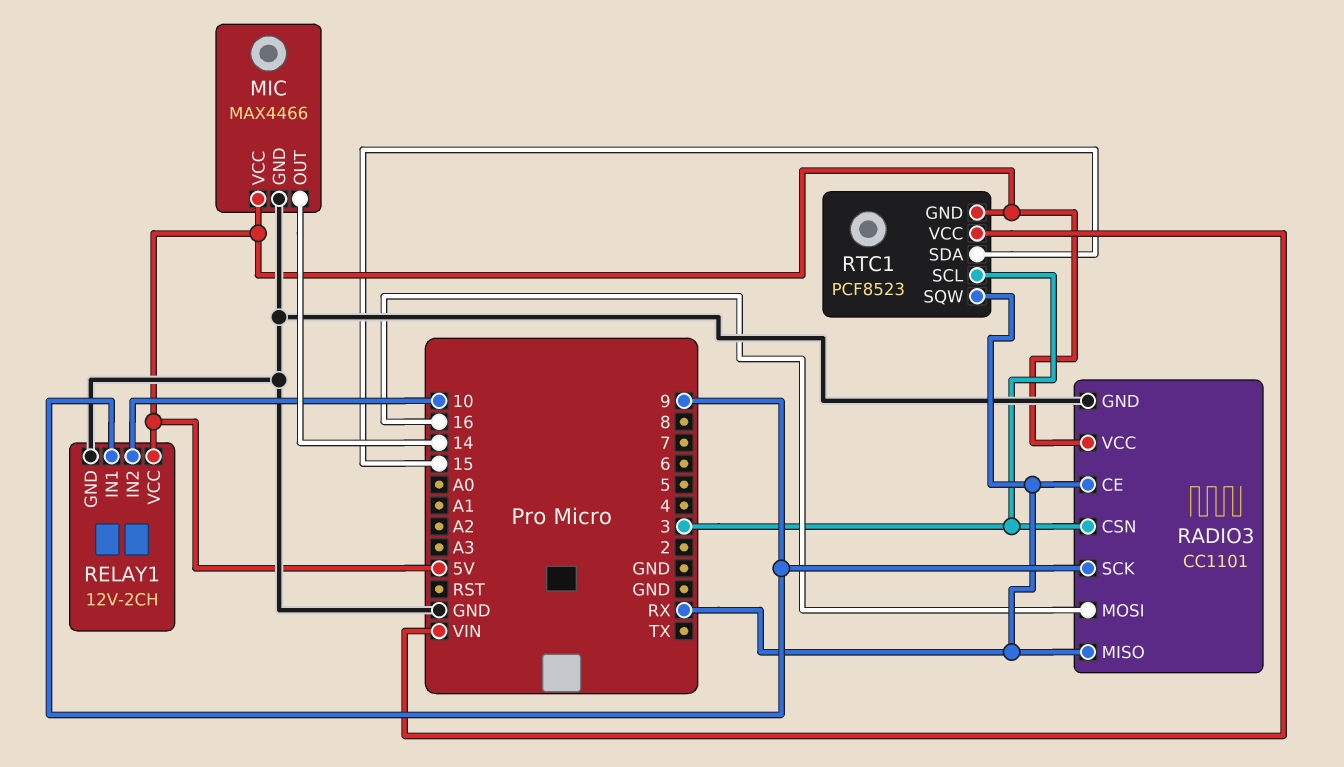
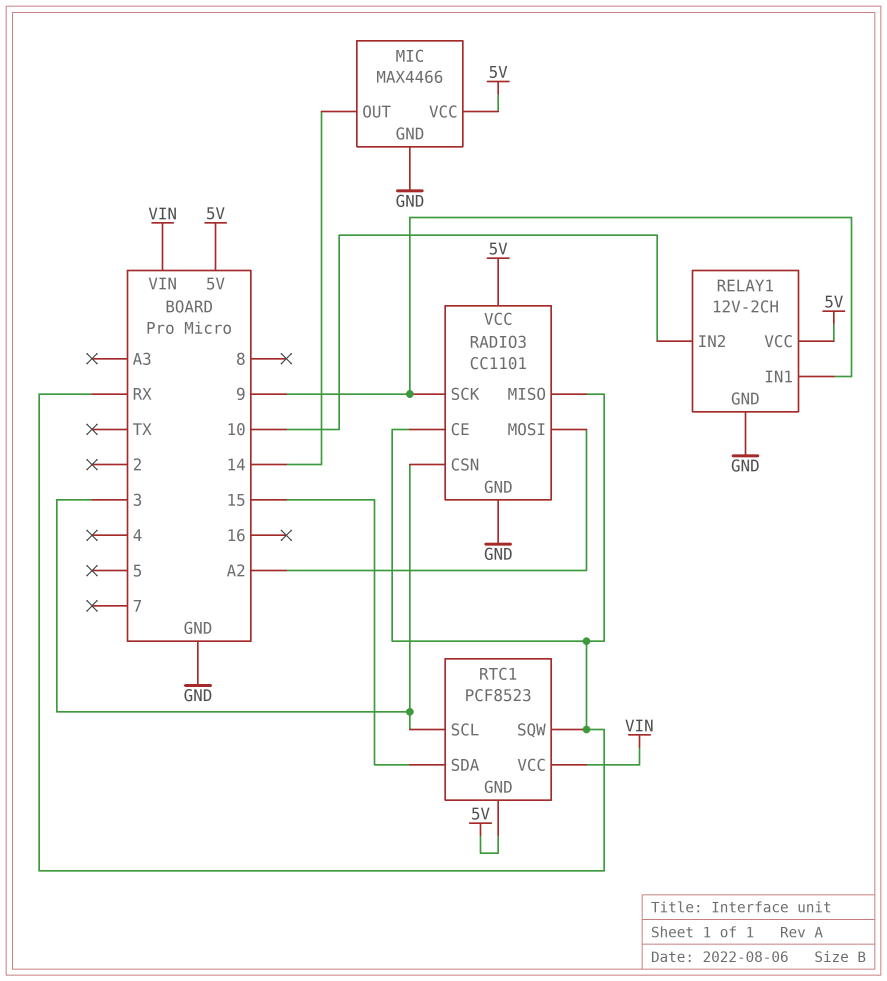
RADIO3 pin MOSI: 16 -> A2

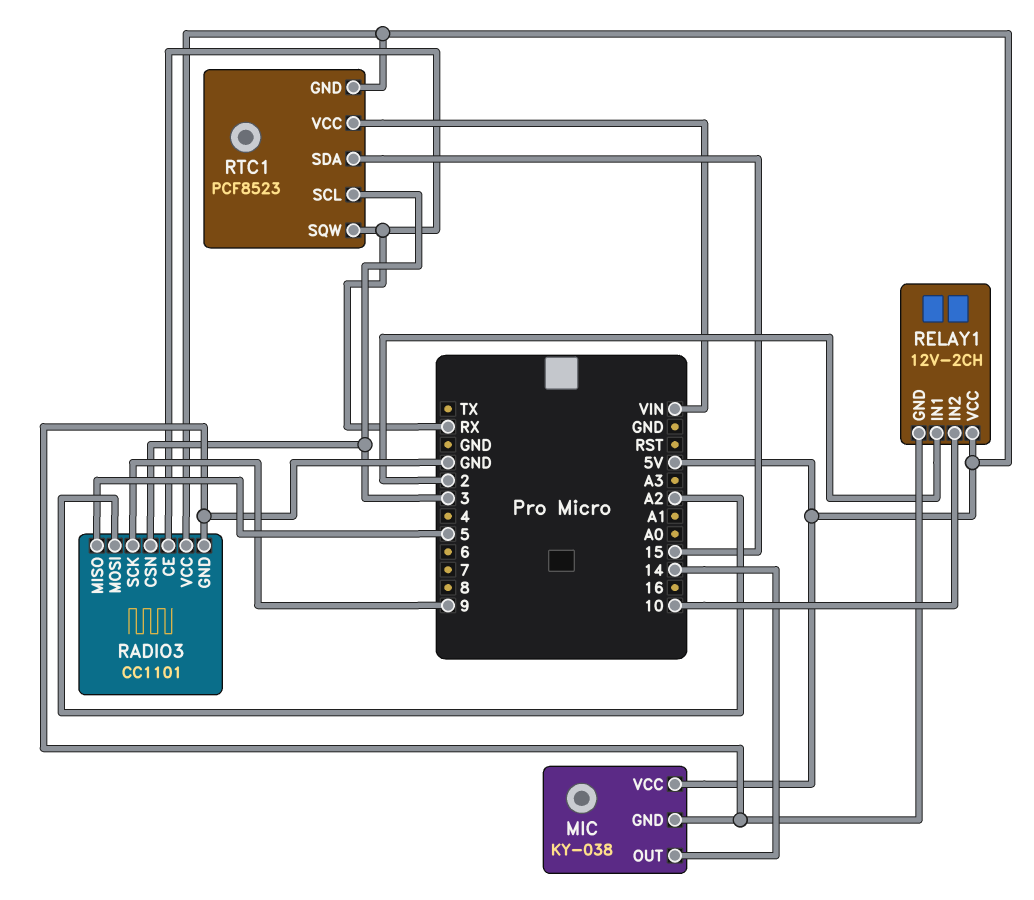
MIC: MAX4466 -> KY-038
RADIO3 pin MISO: RX -> 5
RELAY1 pin IN1: 9 -> 2

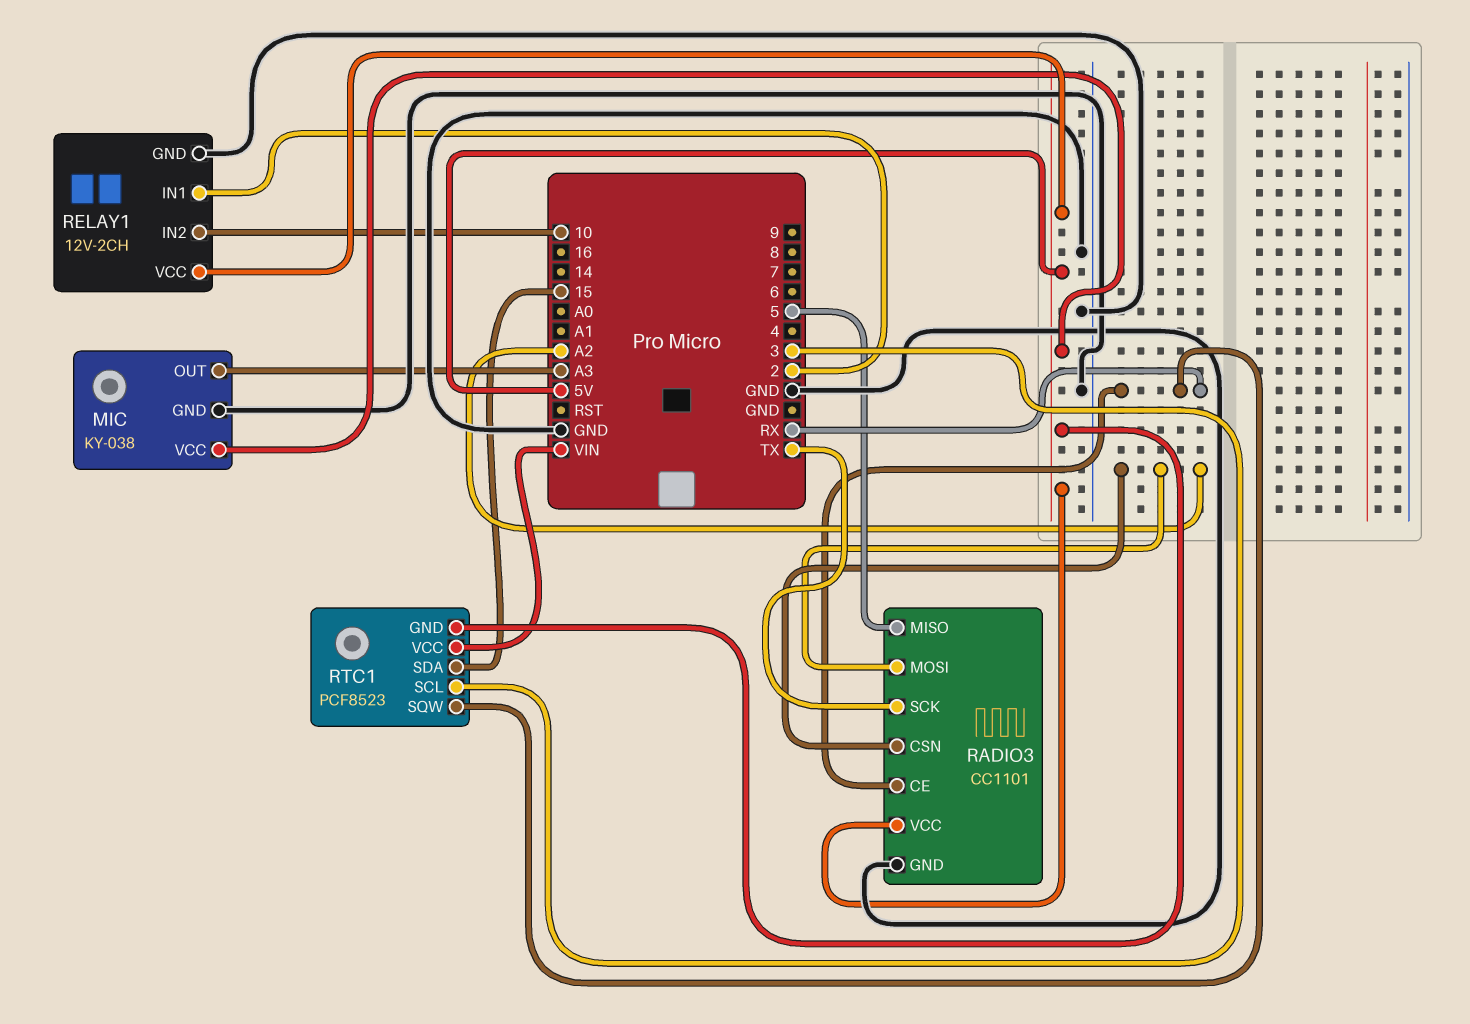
MIC pin OUT: 14 -> A3
RADIO3 pin CSN: 3 -> A2
RADIO3 pin SCK: 9 -> TX

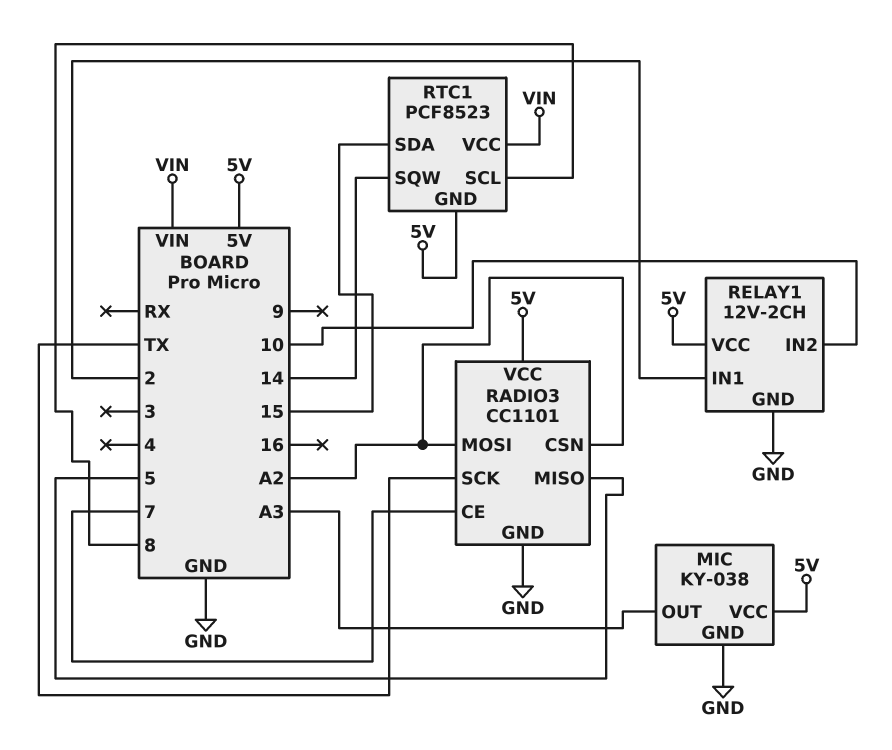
RADIO3 pin CE: RX -> 7
RTC1 pin SCL: 3 -> 8
RTC1 pin SQW: RX -> 14

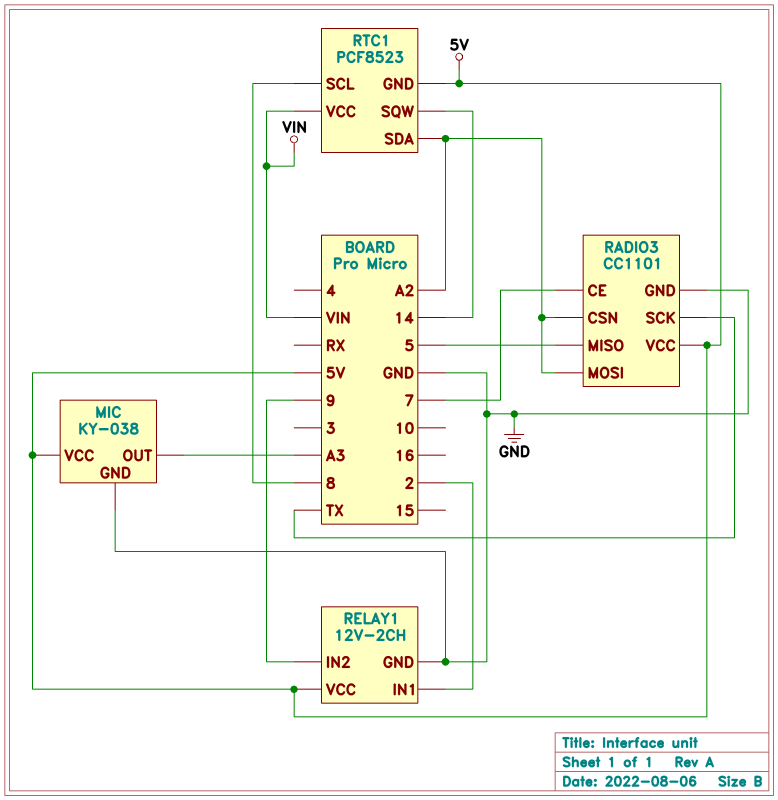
RELAY1 pin IN2: 10 -> 9
RTC1 pin SDA: 15 -> A2

